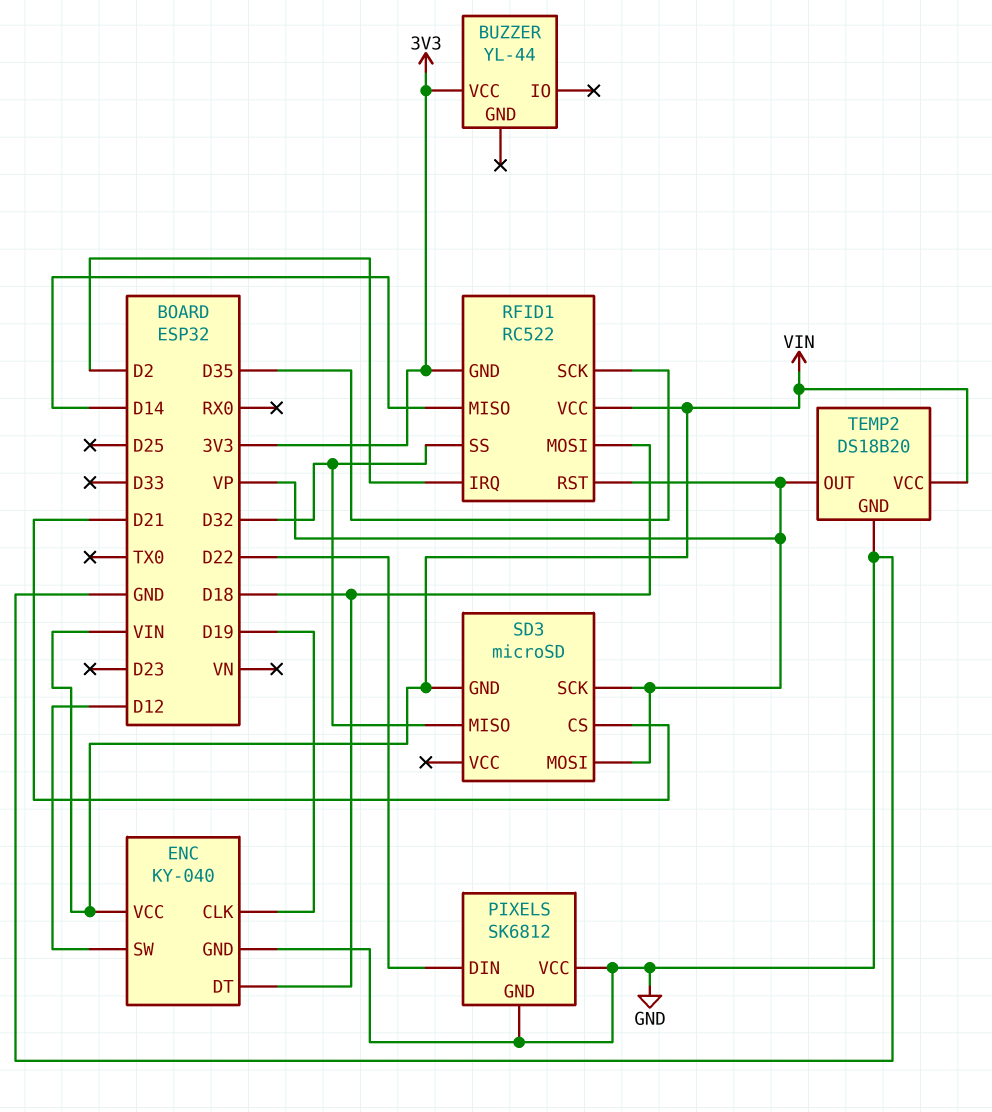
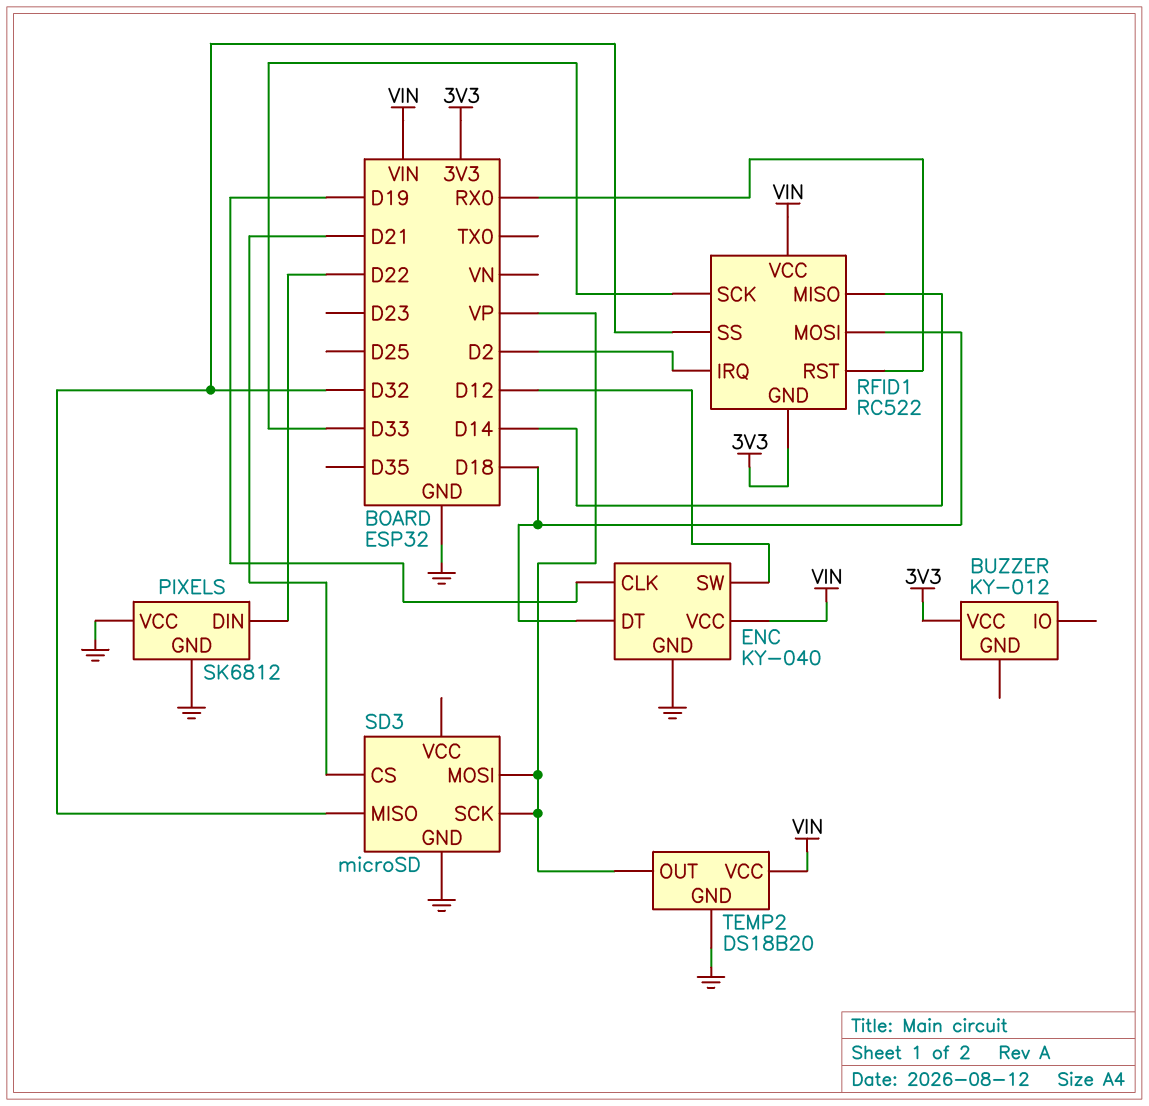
BUZZER: YL-44 -> KY-012
RFID1 pin RST: VP -> RX0
RFID1 pin SCK: D35 -> D33
SD3 pin GND: VIN -> GND

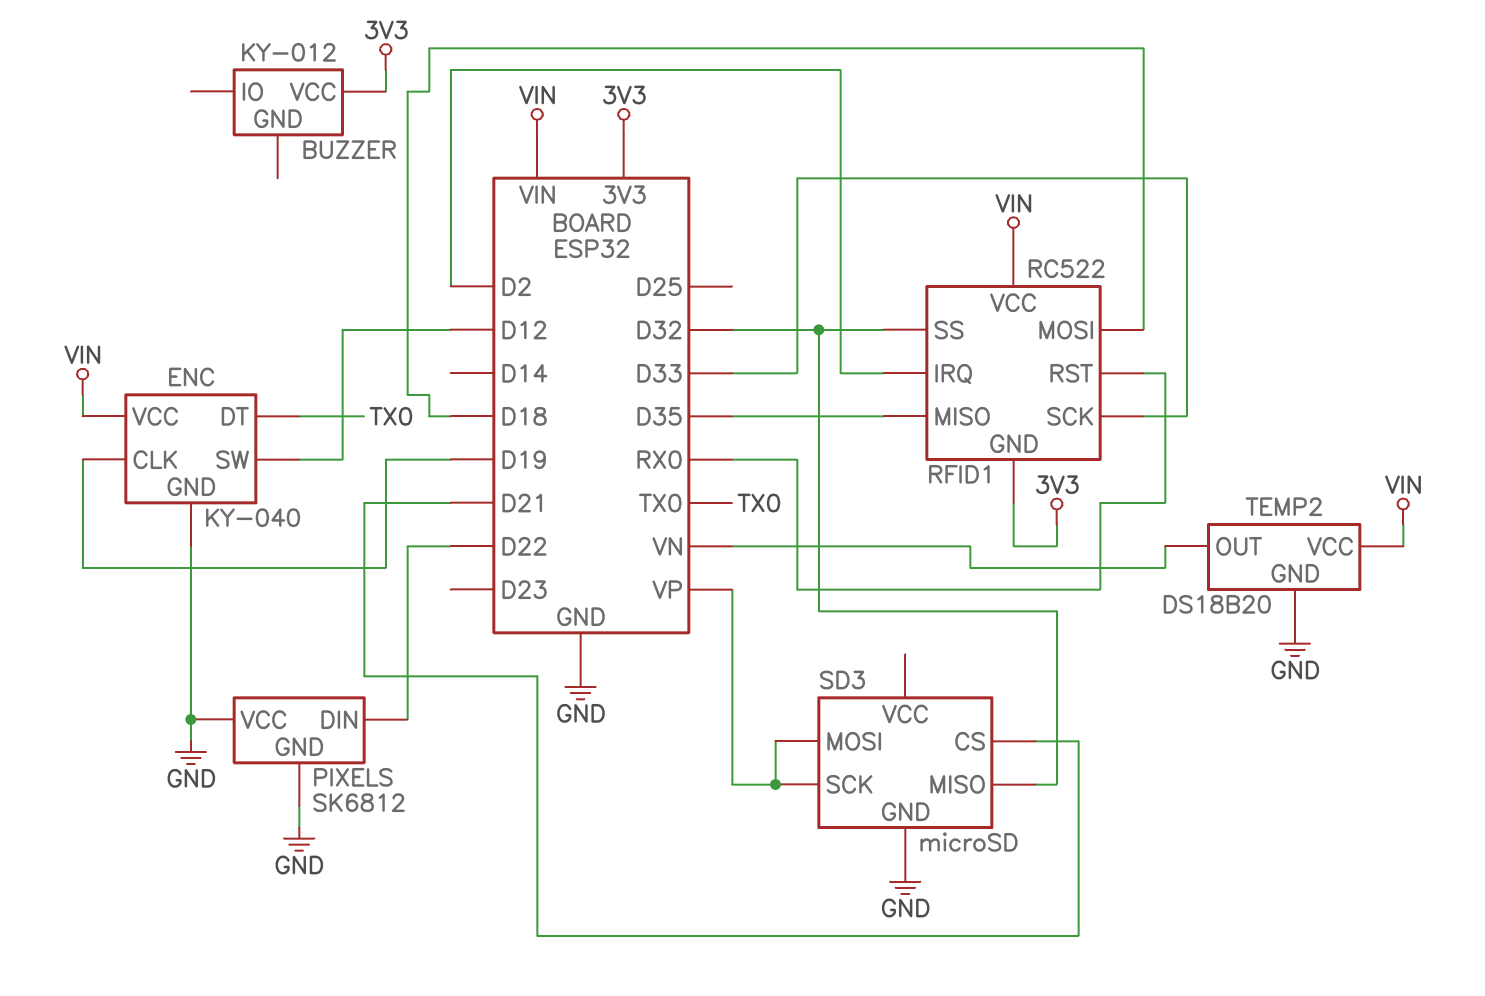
ENC pin DT: D18 -> TX0
RFID1 pin MISO: D14 -> D35
TEMP2 pin OUT: VP -> VN

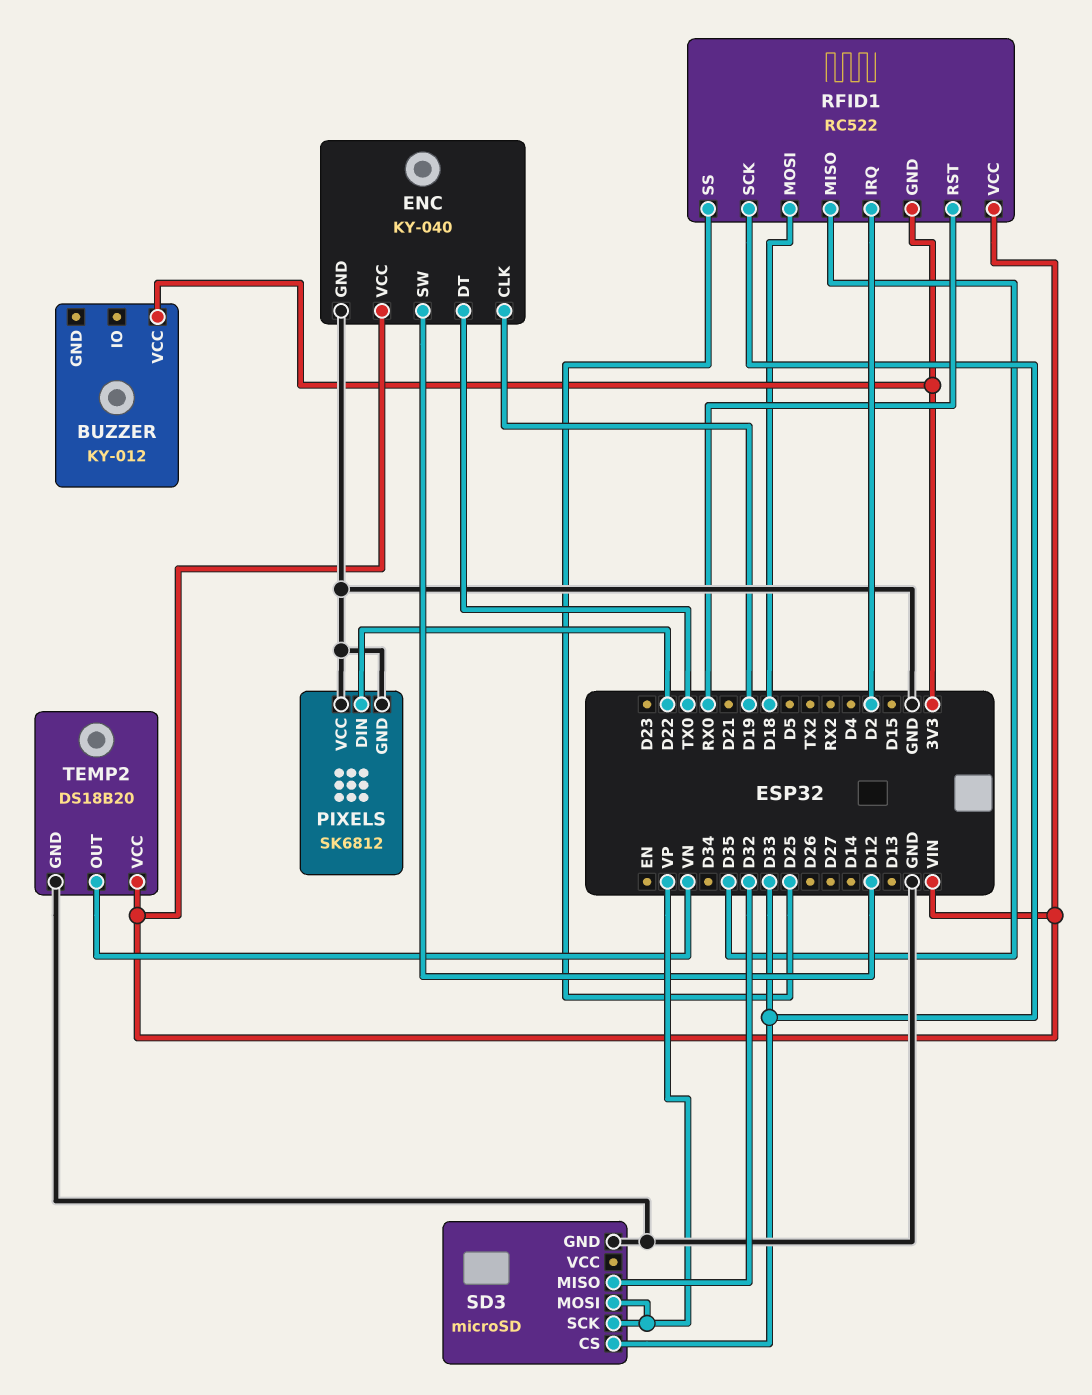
RFID1 pin SS: D32 -> D25
SD3 pin CS: D21 -> D33

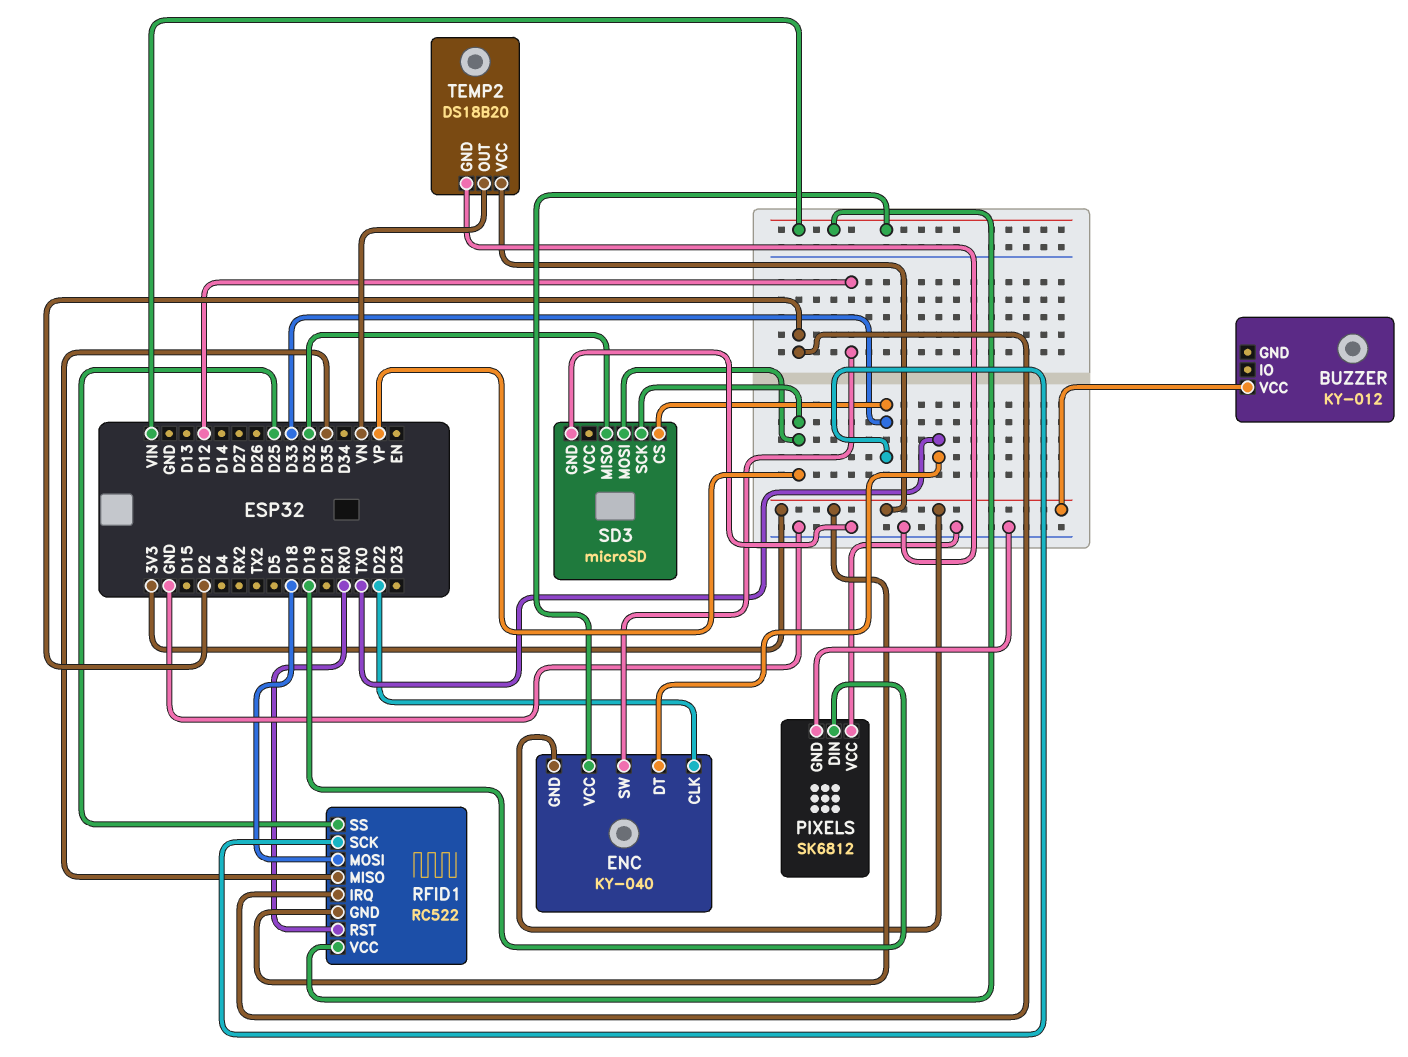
ENC pin CLK: D19 -> D22
ENC pin GND: GND -> 3V3
PIXELS pin DIN: D22 -> D19
TEMP2 pin VCC: VIN -> 3V3

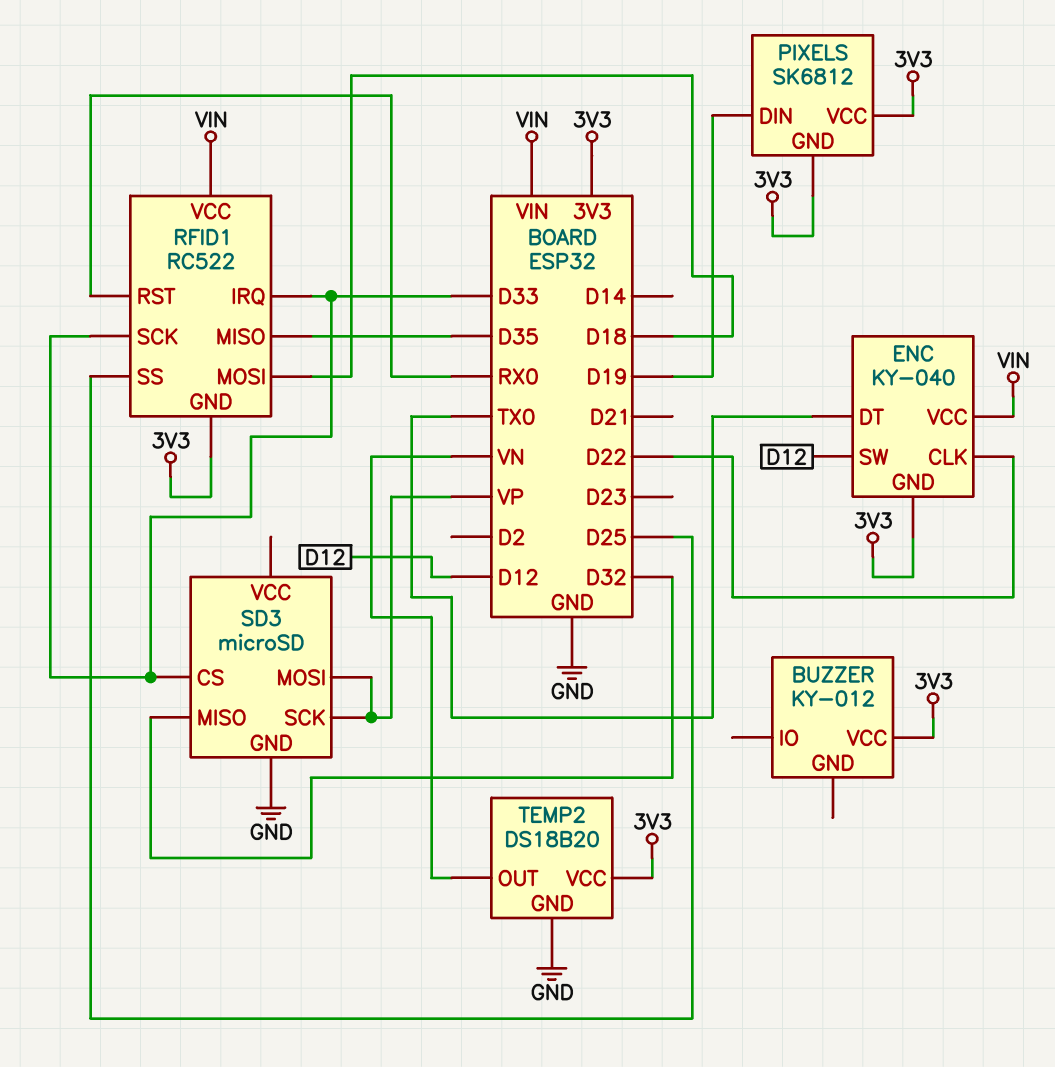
PIXELS pin GND: GND -> 3V3
PIXELS pin VCC: GND -> 3V3
RFID1 pin IRQ: D2 -> D33

